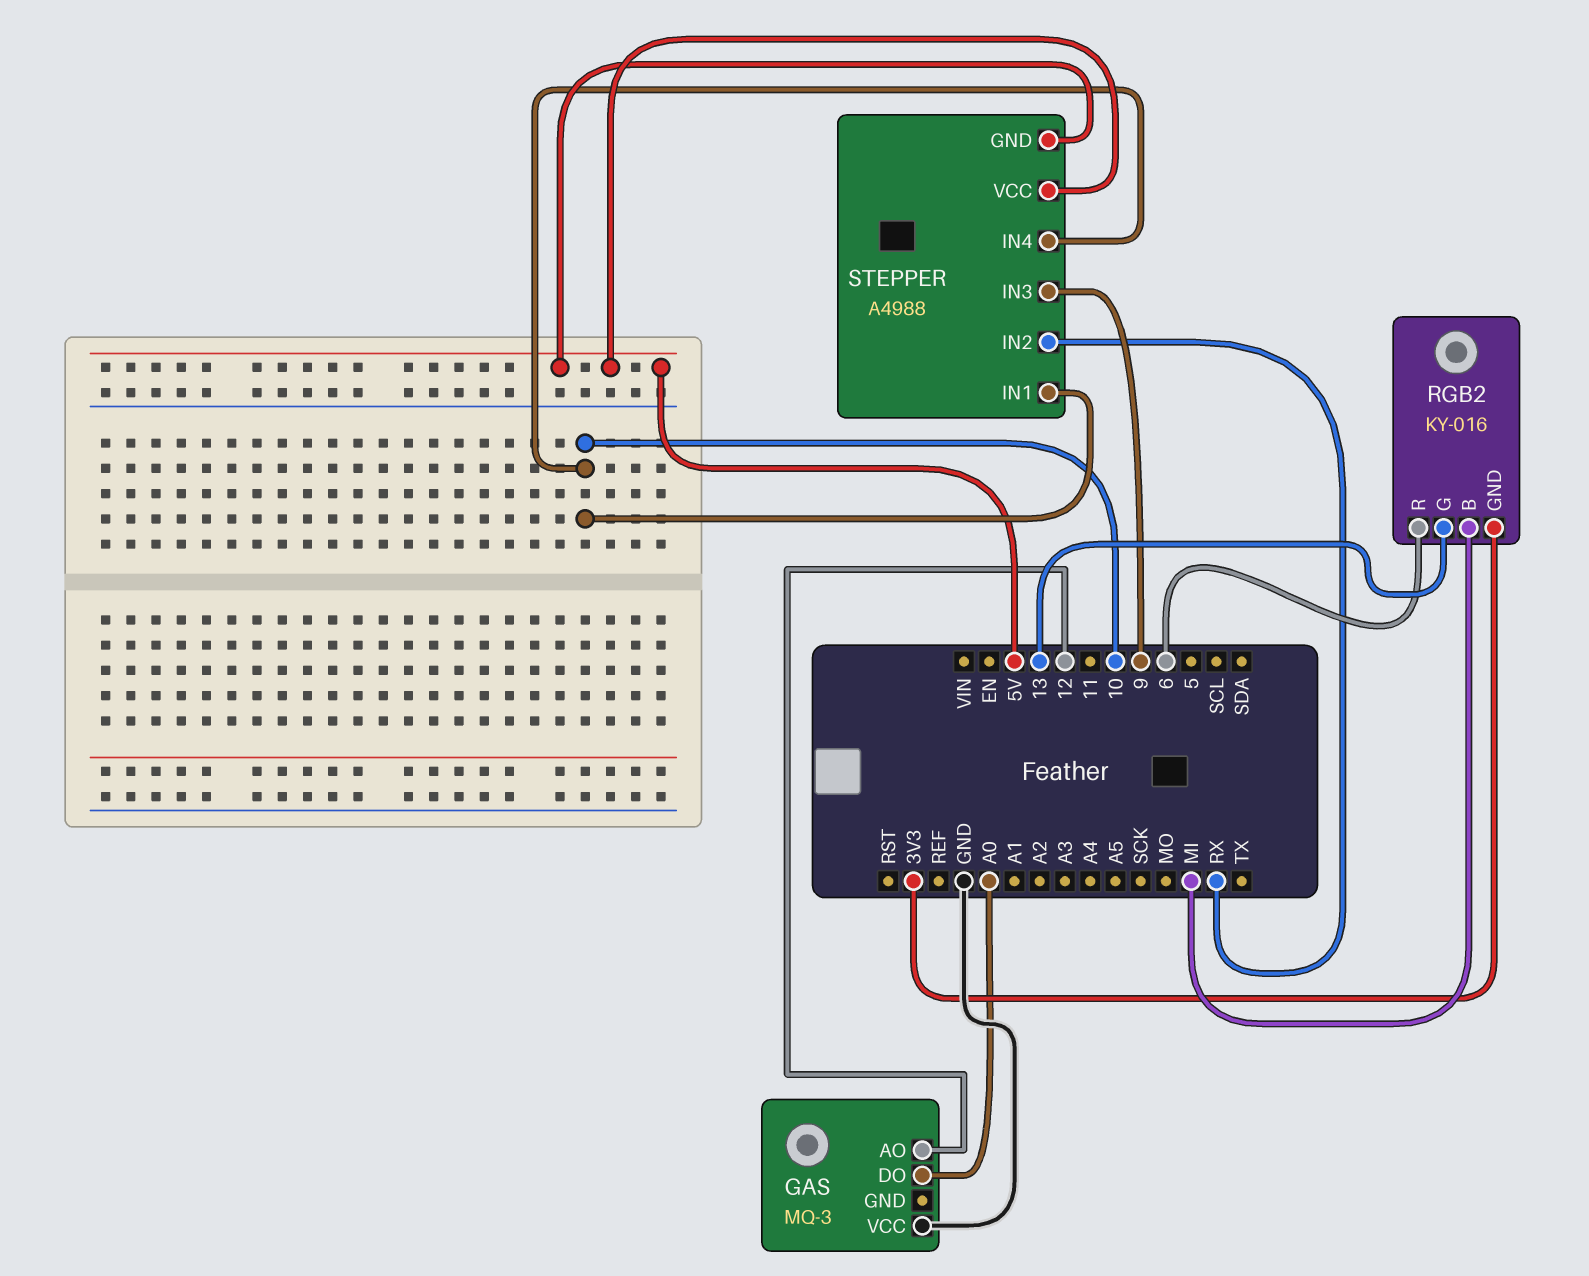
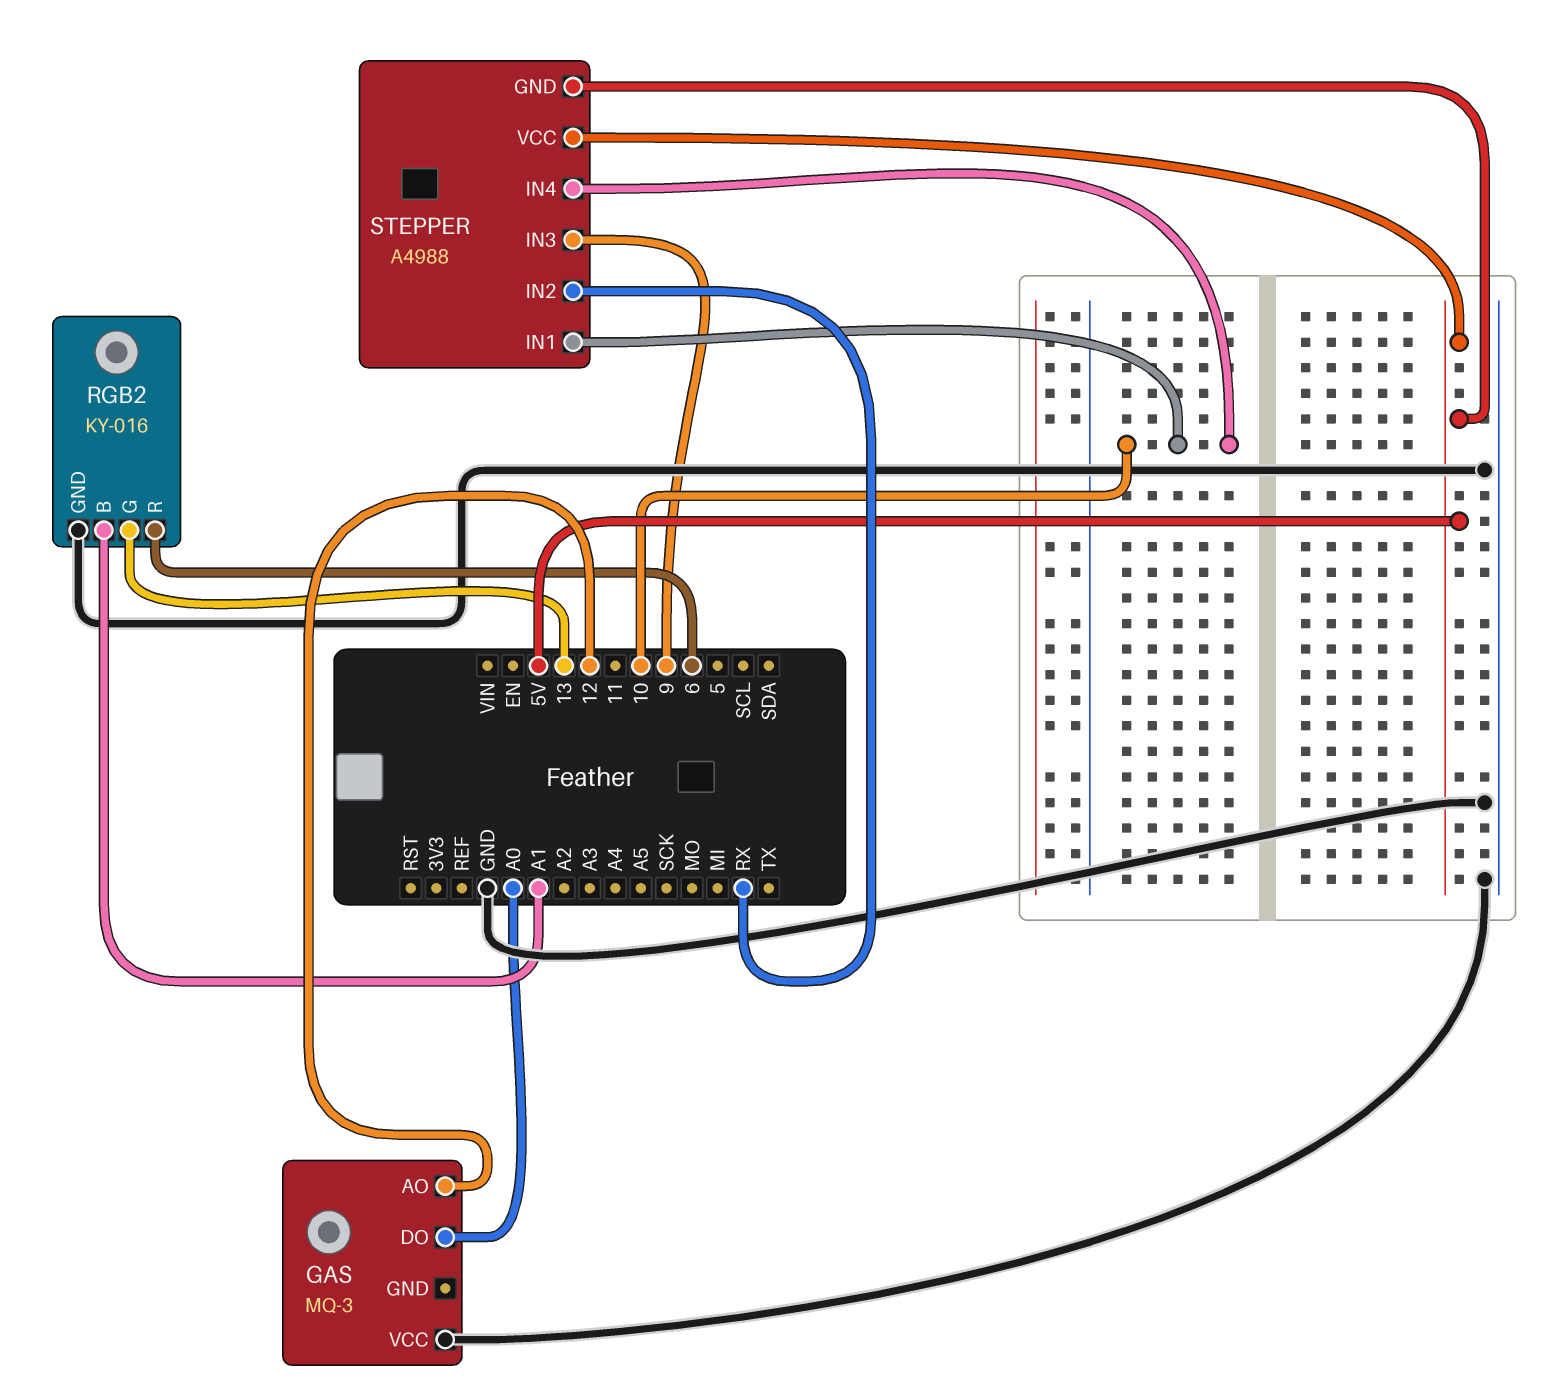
RGB2 pin B: MI -> A1
RGB2 pin GND: 3V3 -> GND

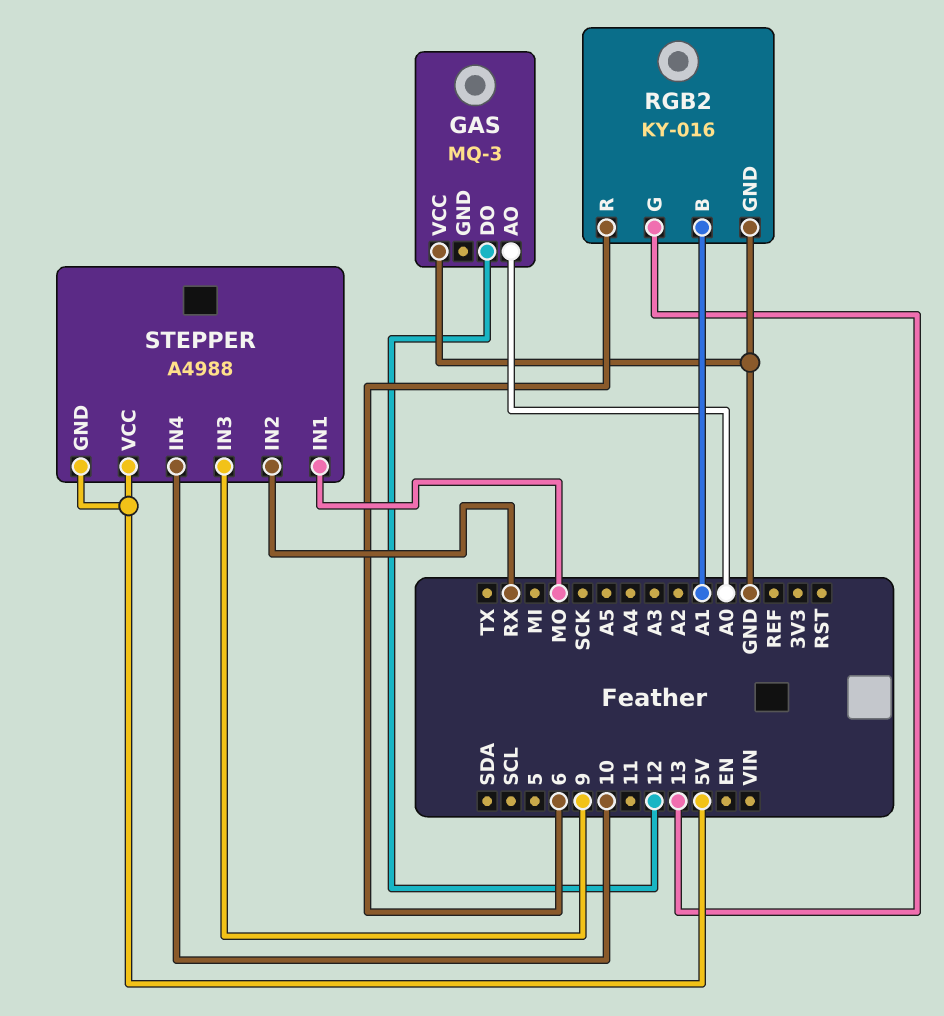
GAS pin AO: 12 -> A0
GAS pin DO: A0 -> 12
STEPPER pin IN1: 10 -> MO

